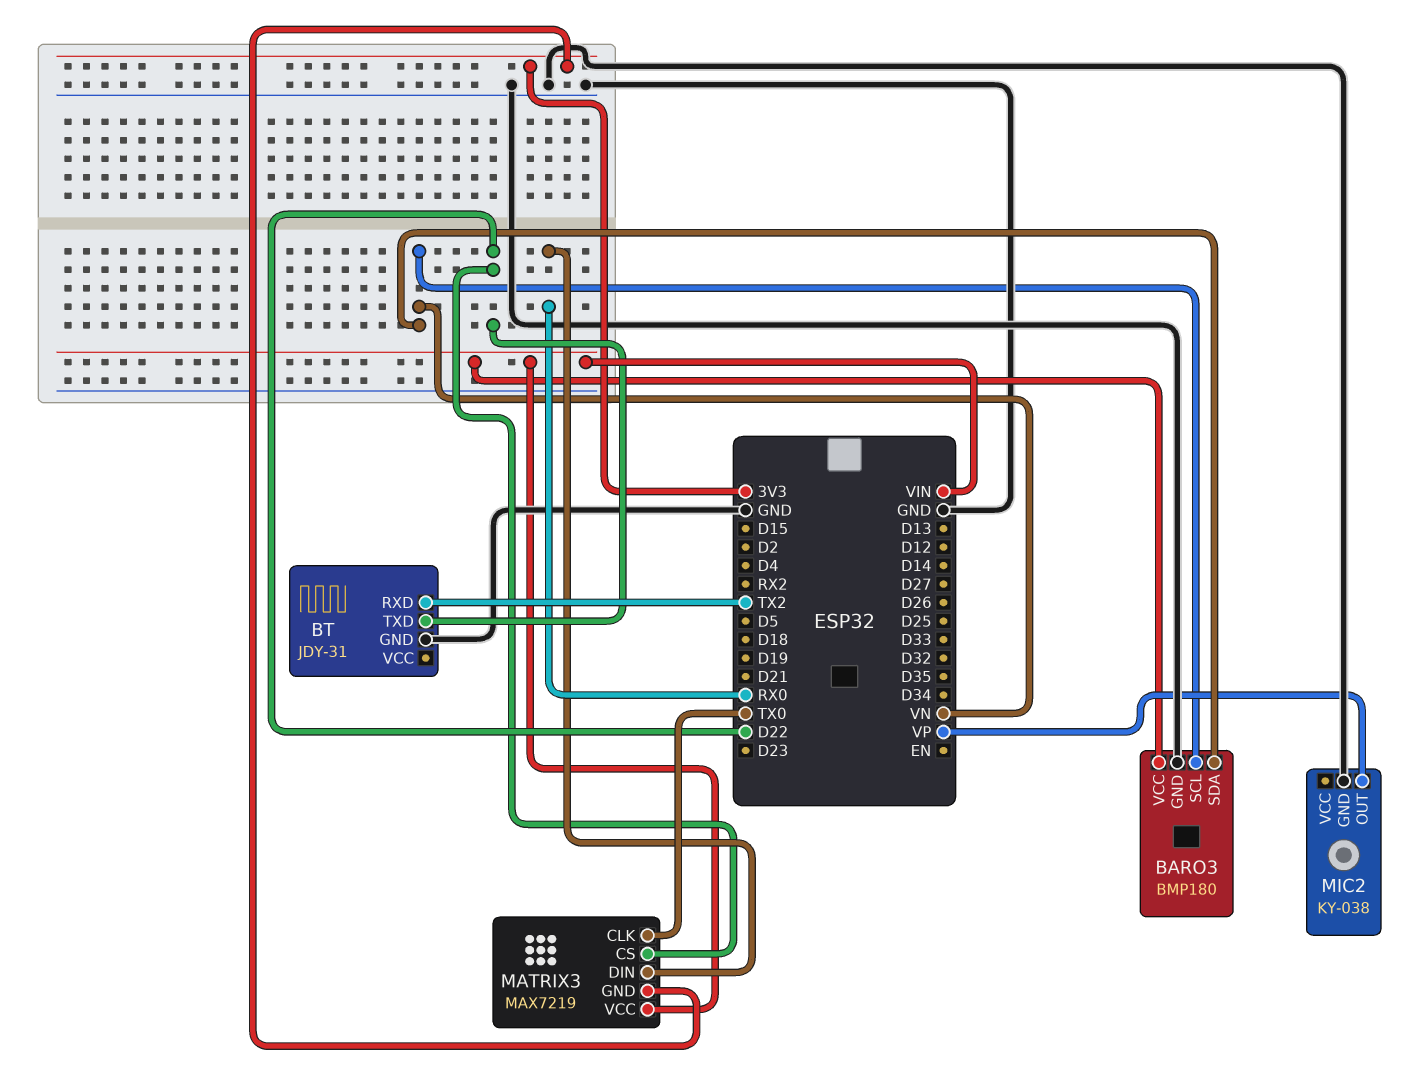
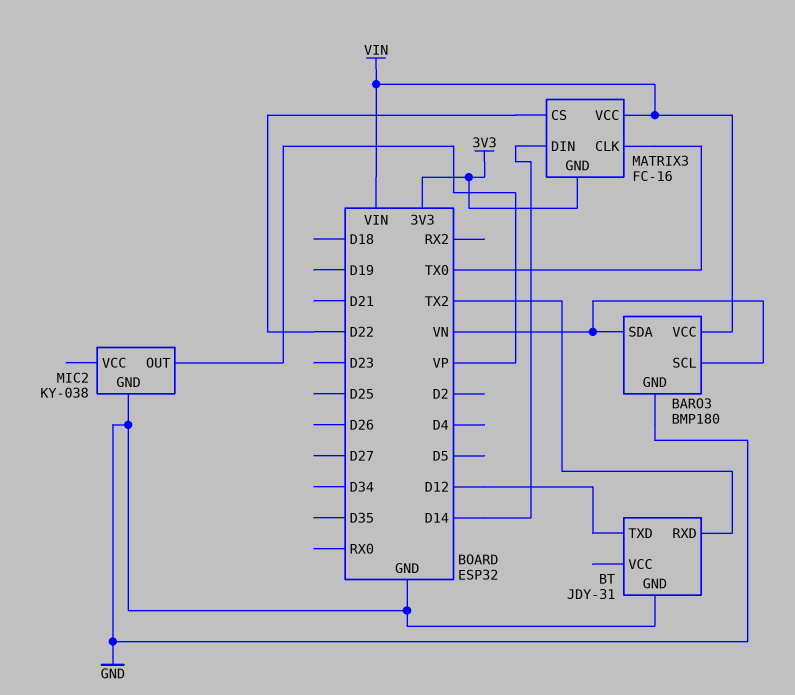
BT pin TXD: D22 -> D12
MATRIX3: MAX7219 -> FC-16
MATRIX3 pin DIN: RX0 -> D14

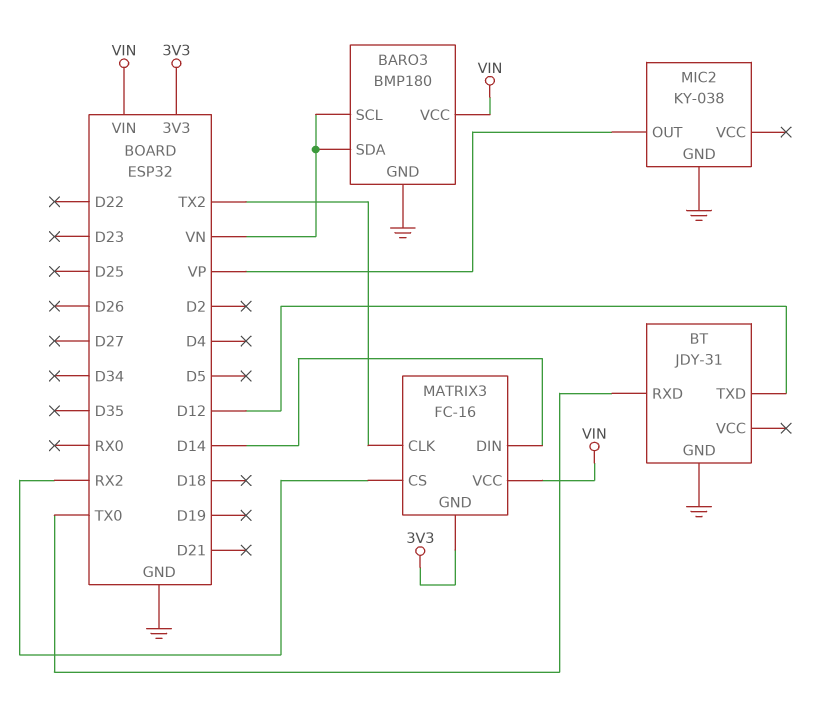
BT pin RXD: TX2 -> TX0
MATRIX3 pin CLK: TX0 -> TX2
MATRIX3 pin CS: D22 -> RX2

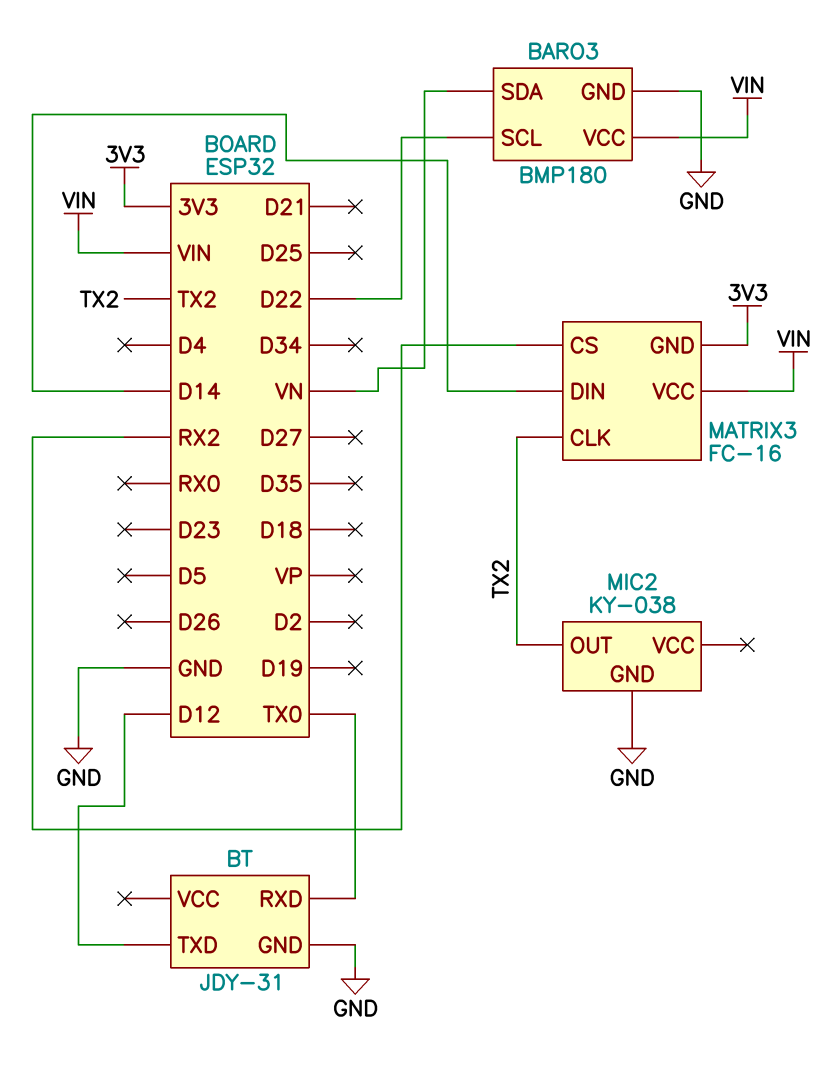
BARO3 pin SCL: VN -> D22
MIC2 pin OUT: VP -> TX2

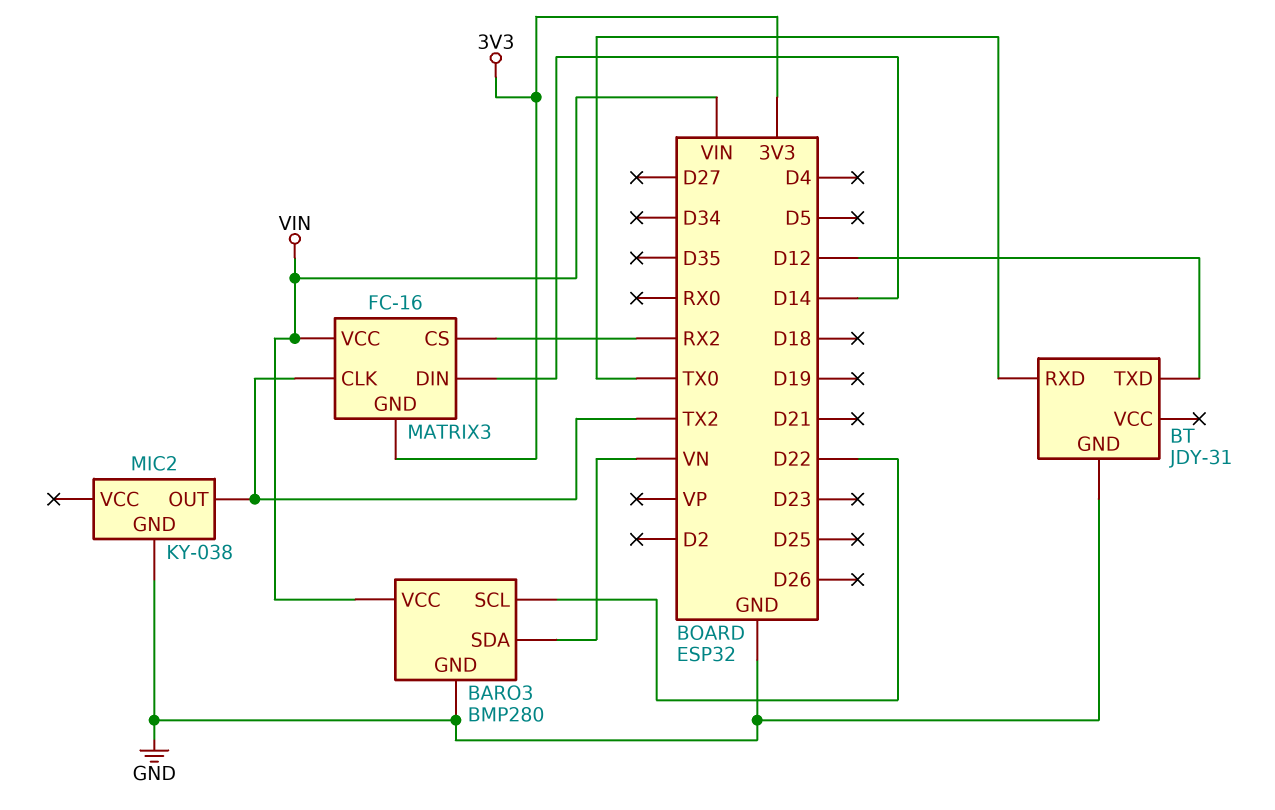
BARO3: BMP180 -> BMP280

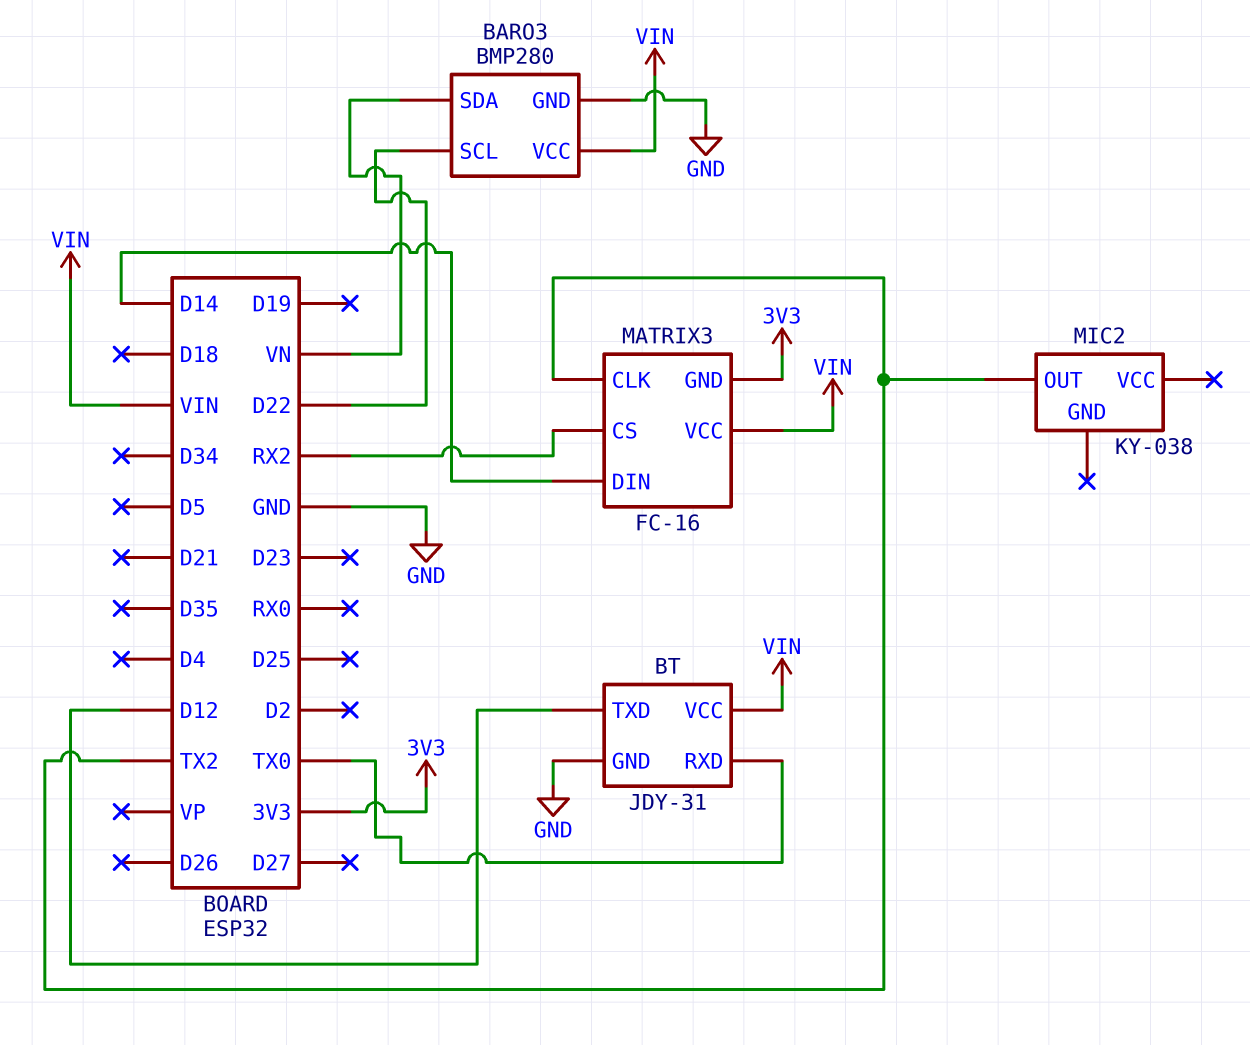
BT pin VCC: none -> VIN
MIC2 pin GND: GND -> none

